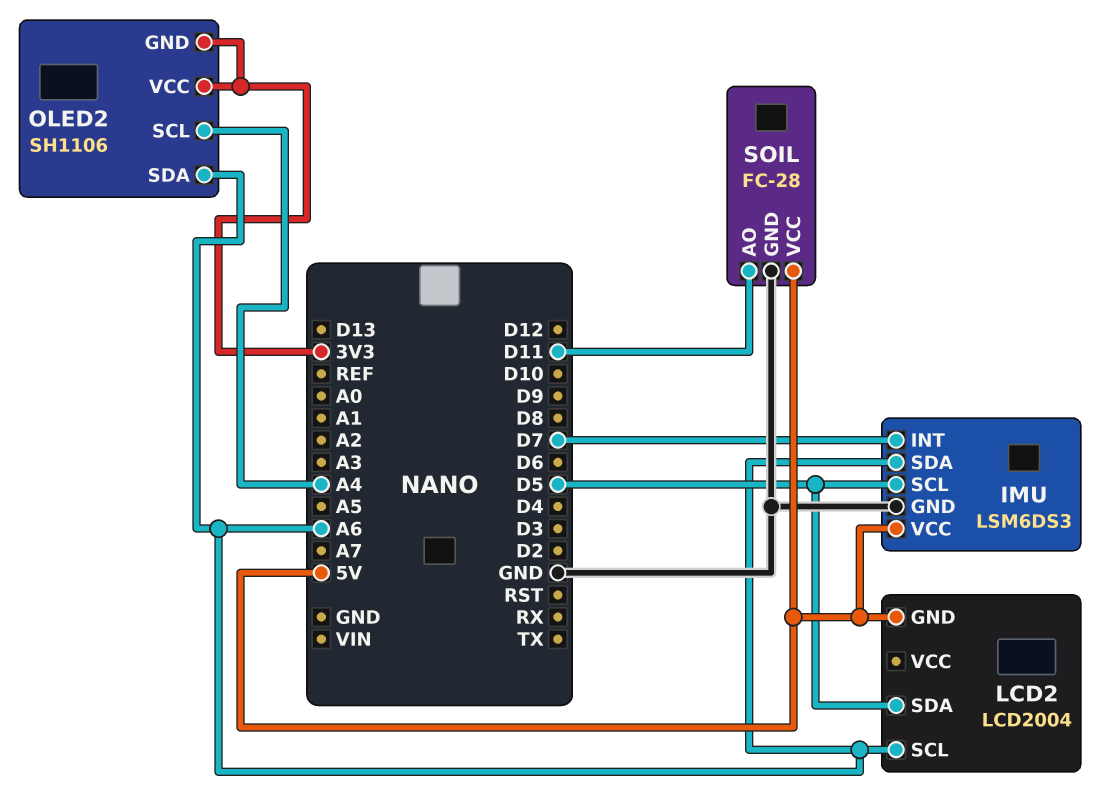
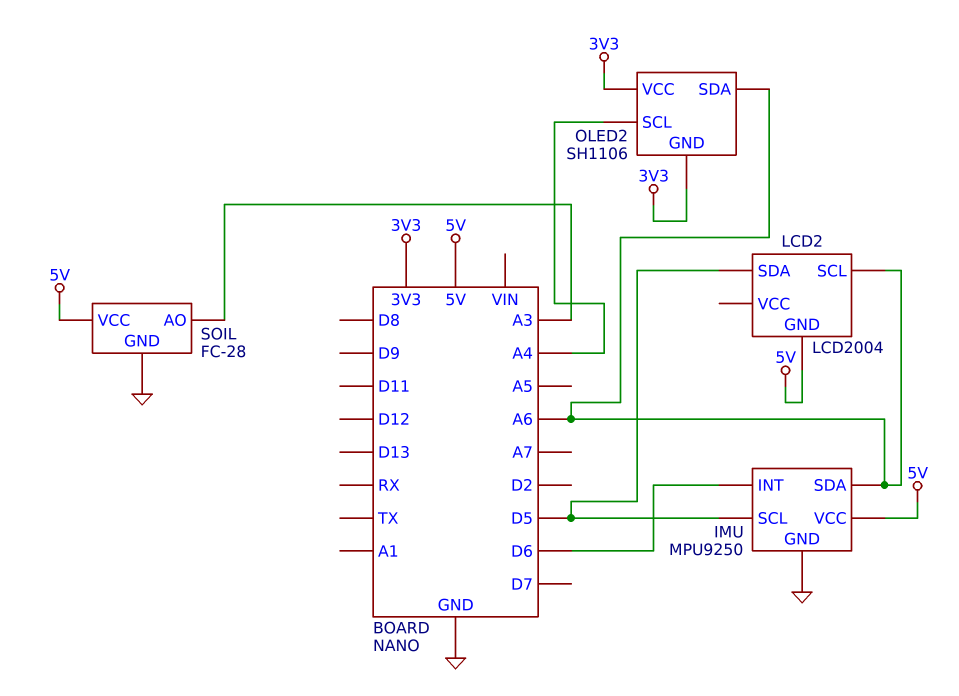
IMU: LSM6DS3 -> MPU9250
IMU pin INT: D7 -> D6
SOIL pin AO: D11 -> A3

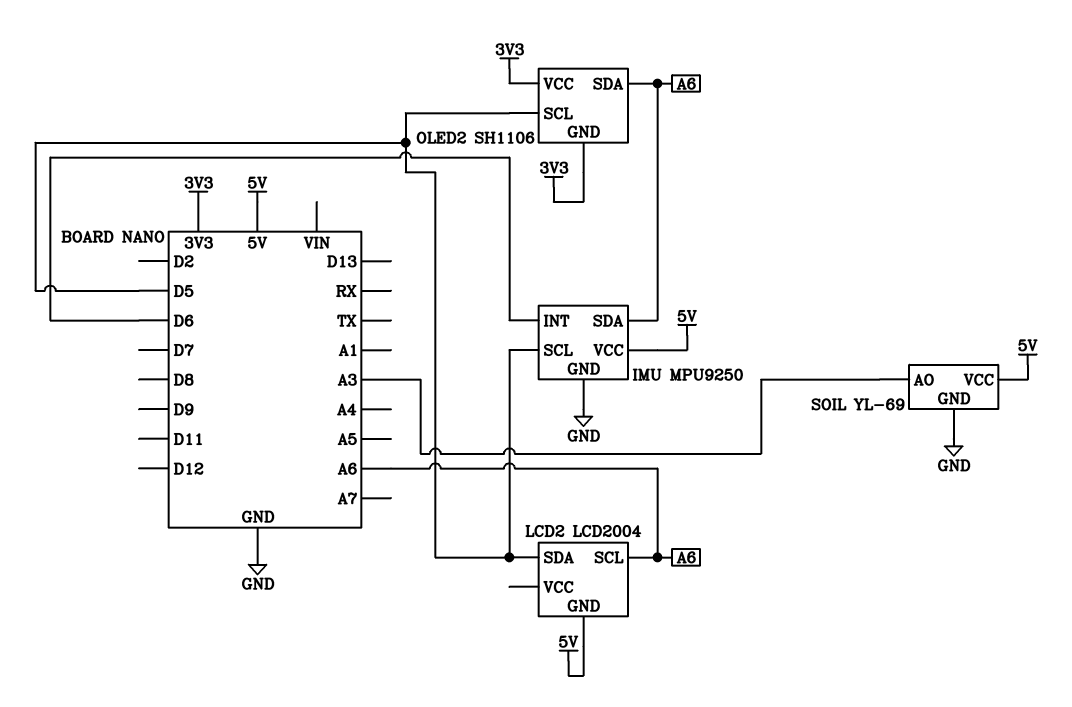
OLED2 pin SCL: A4 -> D5
SOIL: FC-28 -> YL-69

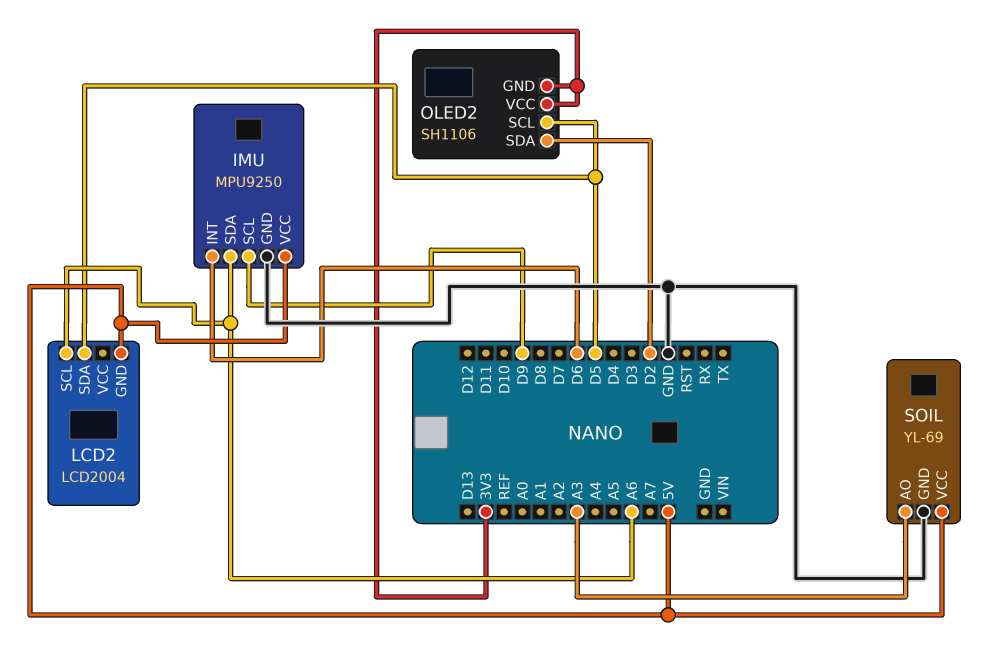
IMU pin SCL: D5 -> D9
OLED2 pin SDA: A6 -> D2

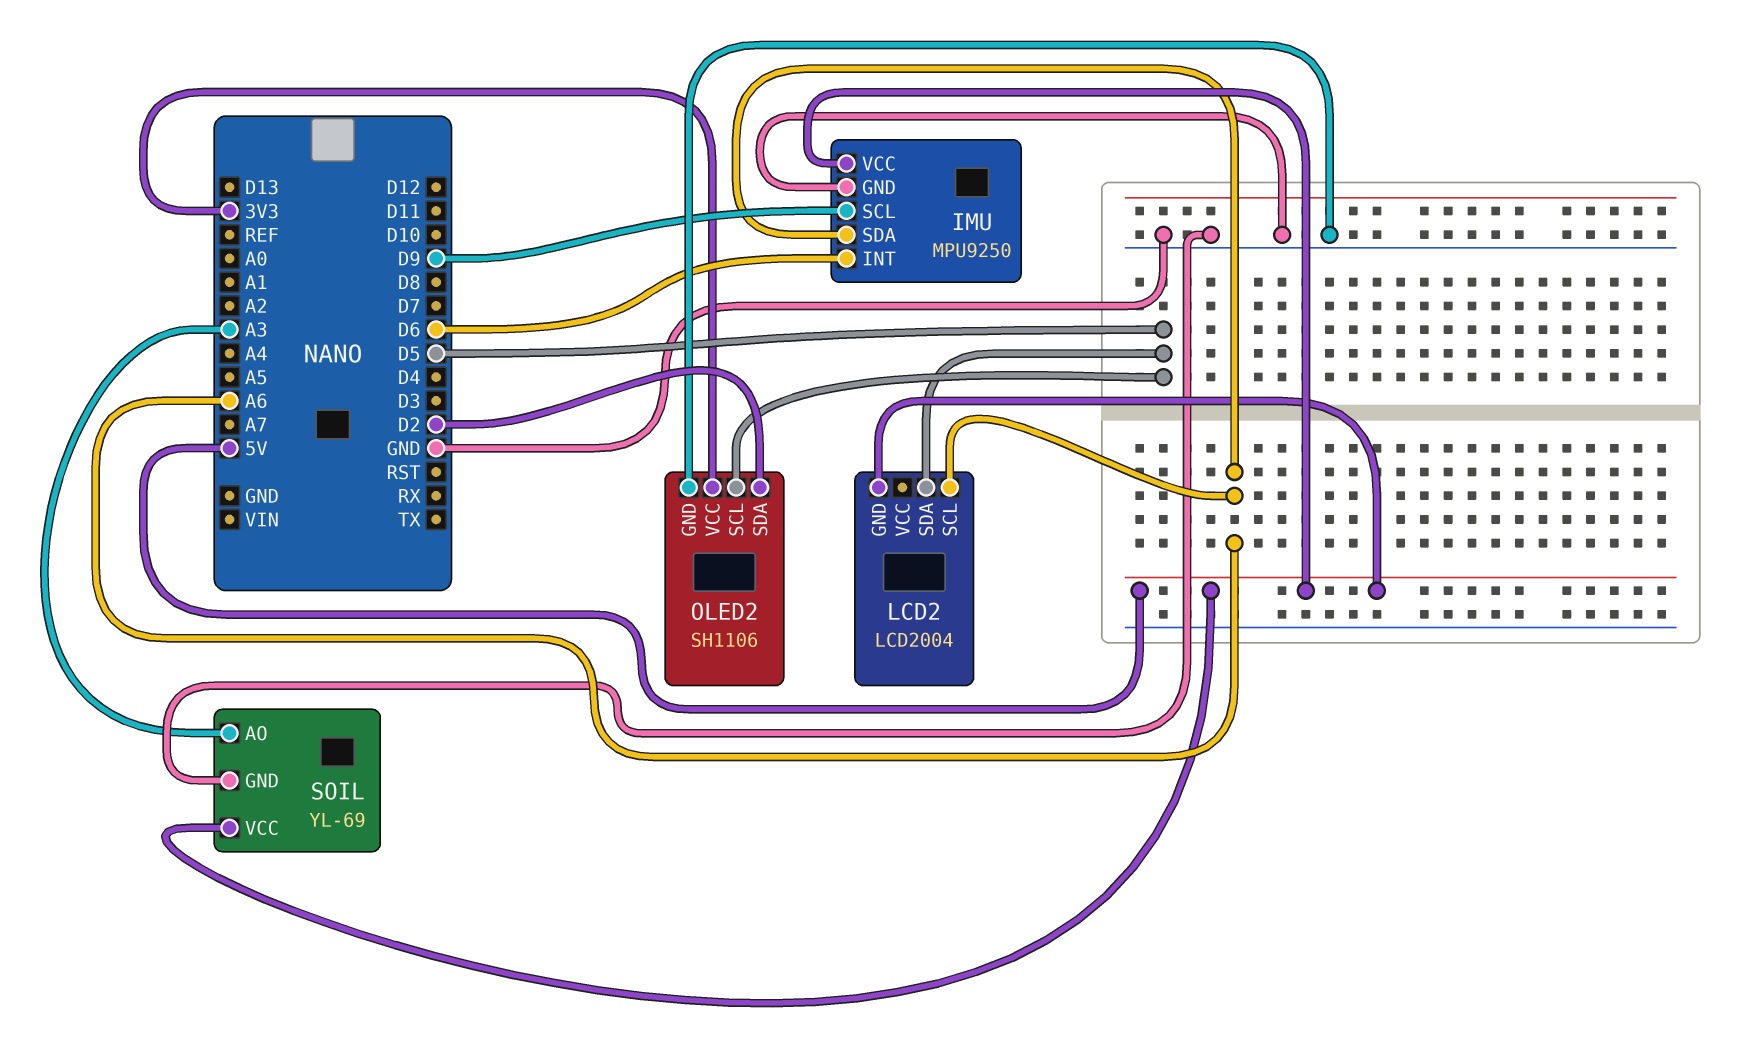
OLED2 pin GND: 3V3 -> GND

